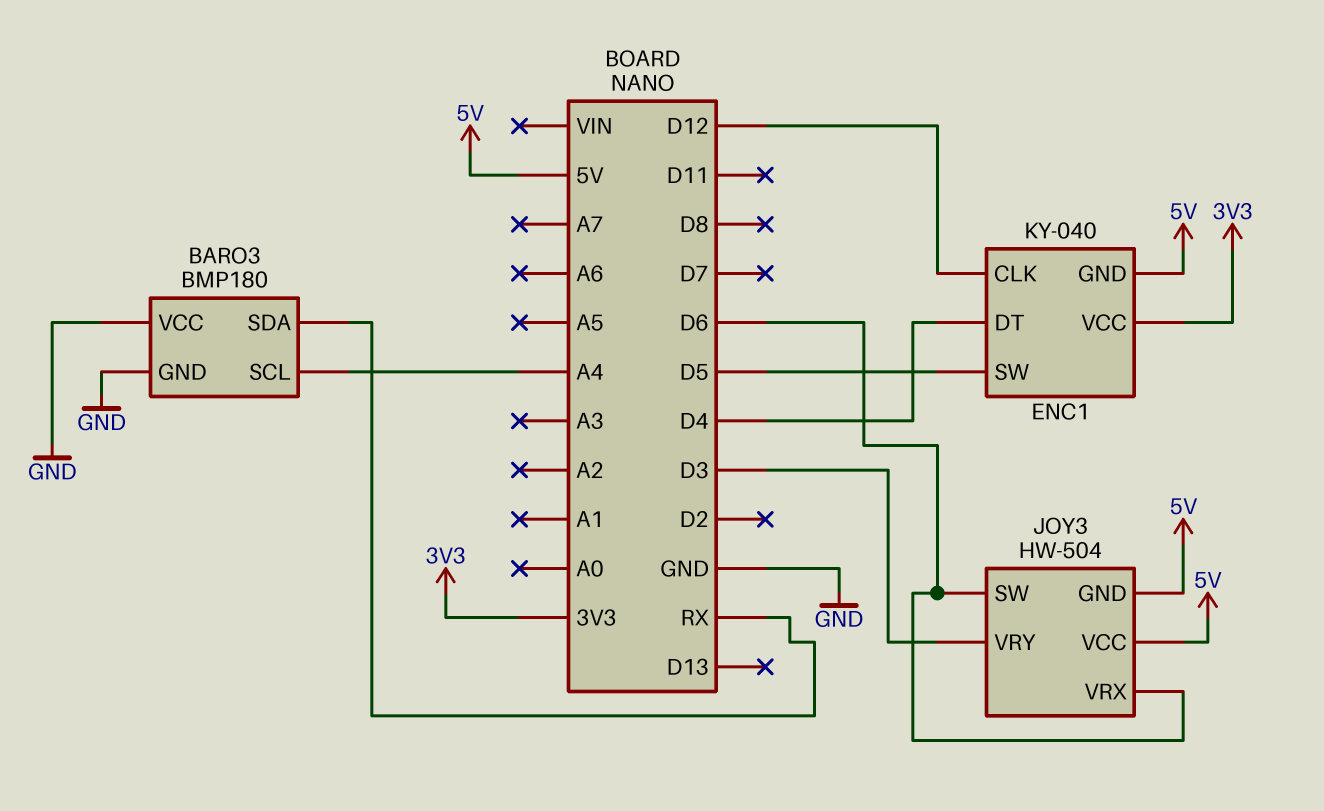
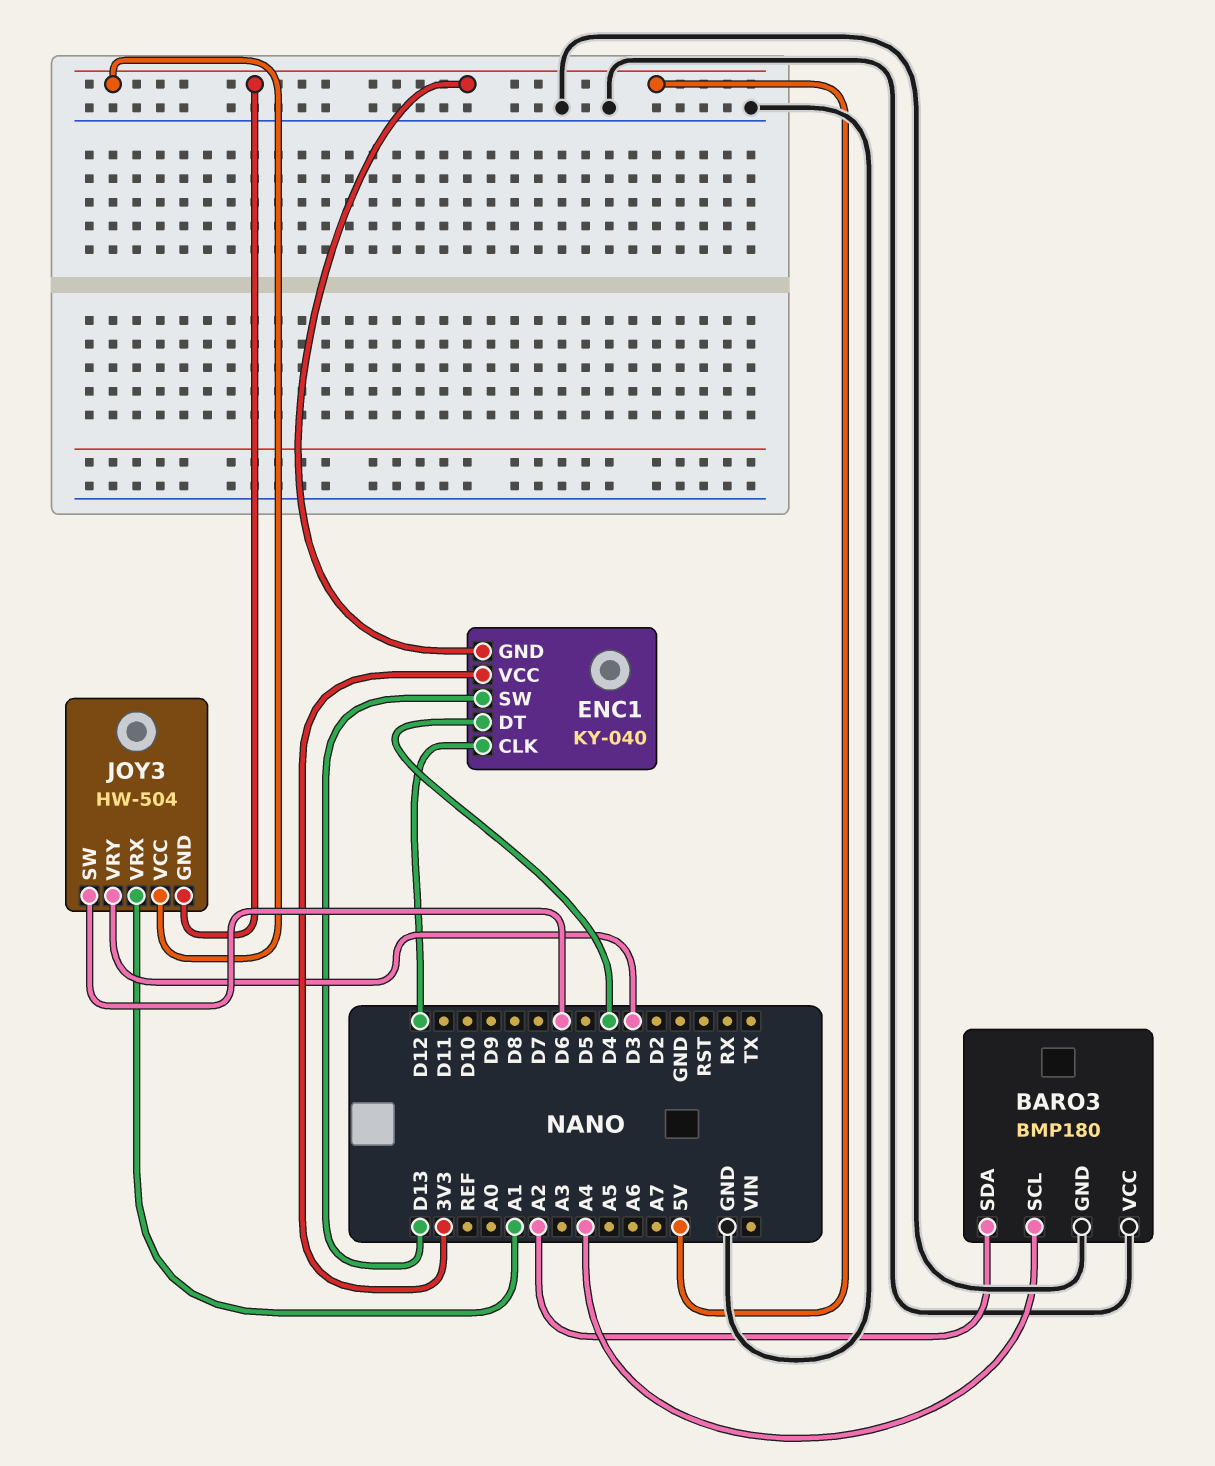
BARO3 pin SDA: RX -> A2
ENC1 pin SW: D5 -> D13
JOY3 pin VRX: D6 -> A1

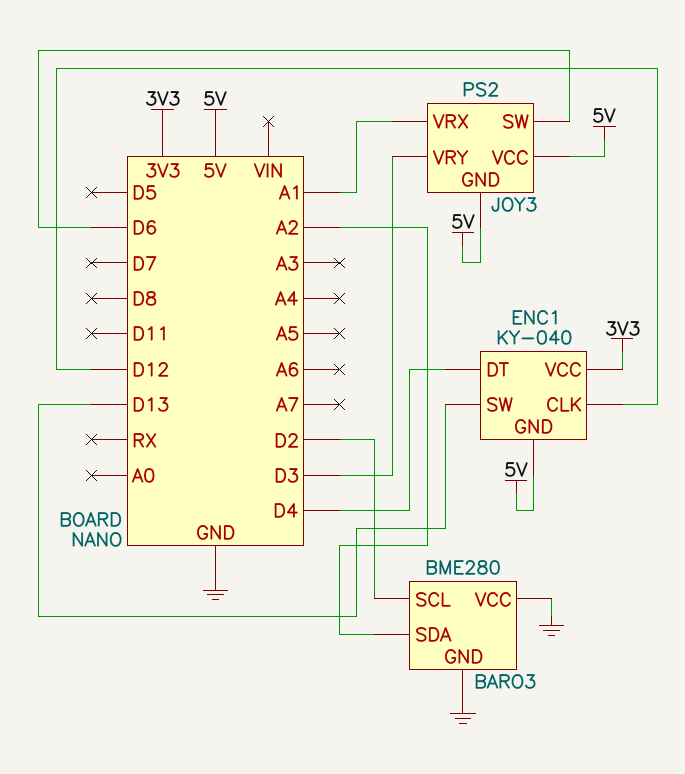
BARO3: BMP180 -> BME280
BARO3 pin SCL: A4 -> D2
JOY3: HW-504 -> PS2

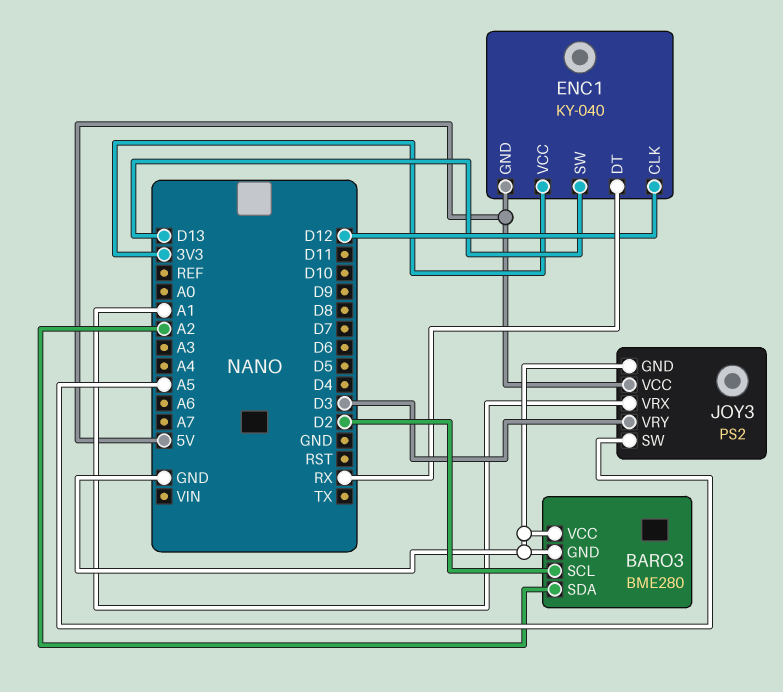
ENC1 pin DT: D4 -> RX
JOY3 pin GND: 5V -> GND
JOY3 pin SW: D6 -> A5

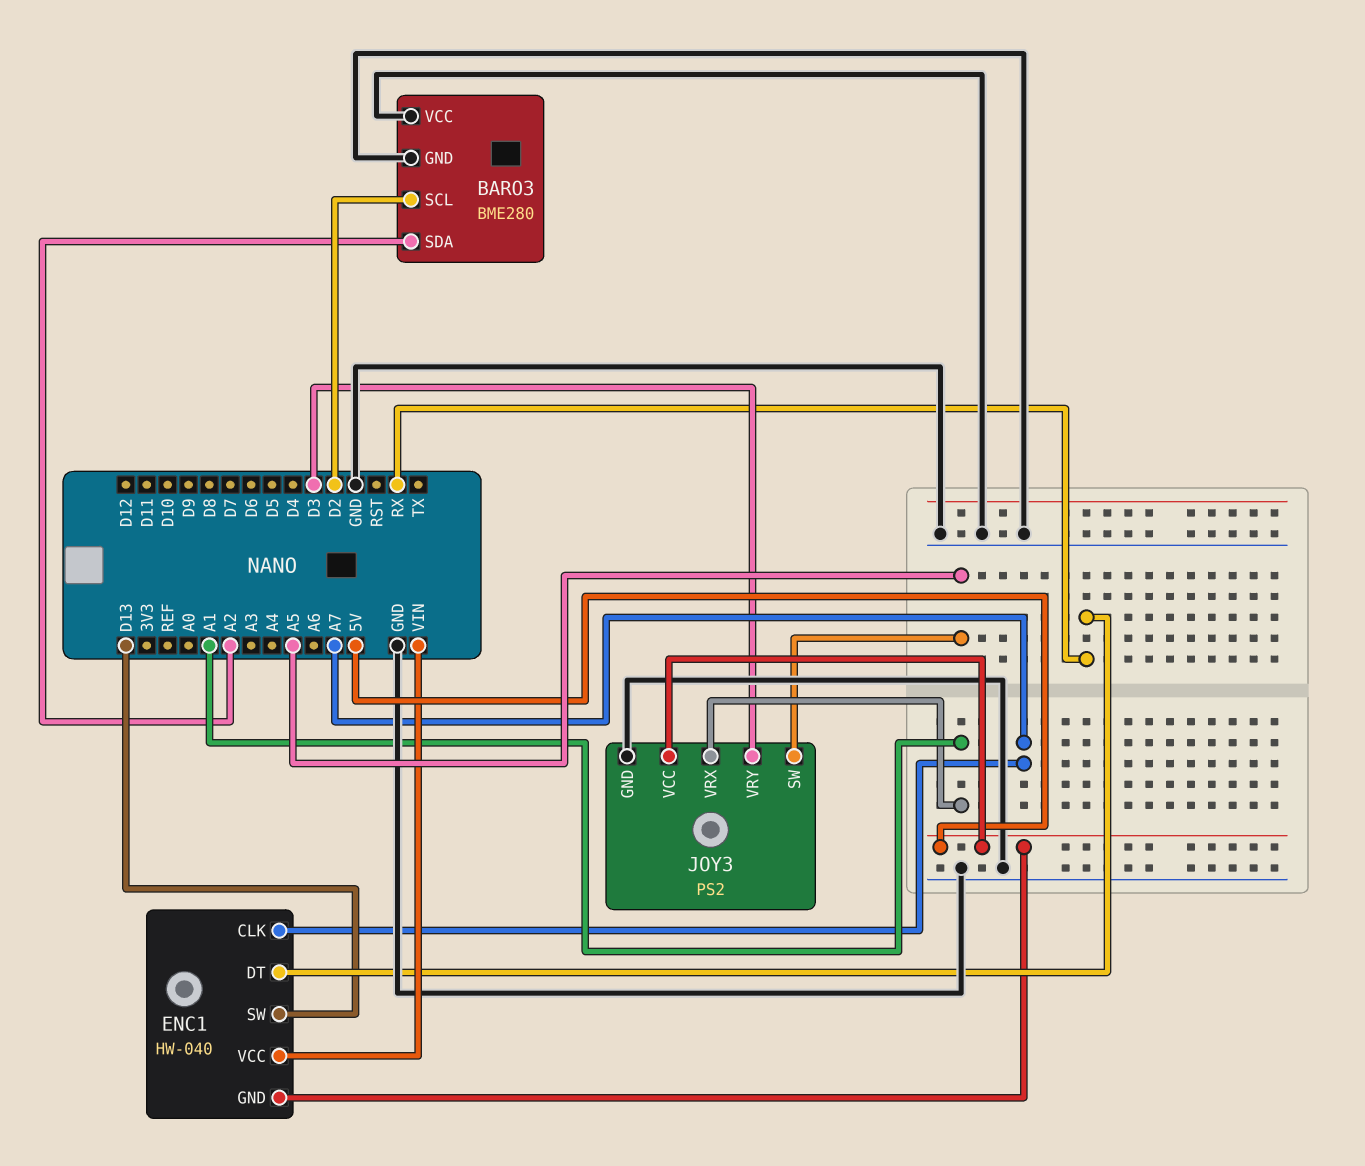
ENC1: KY-040 -> HW-040
ENC1 pin CLK: D12 -> A7
ENC1 pin VCC: 3V3 -> VIN

